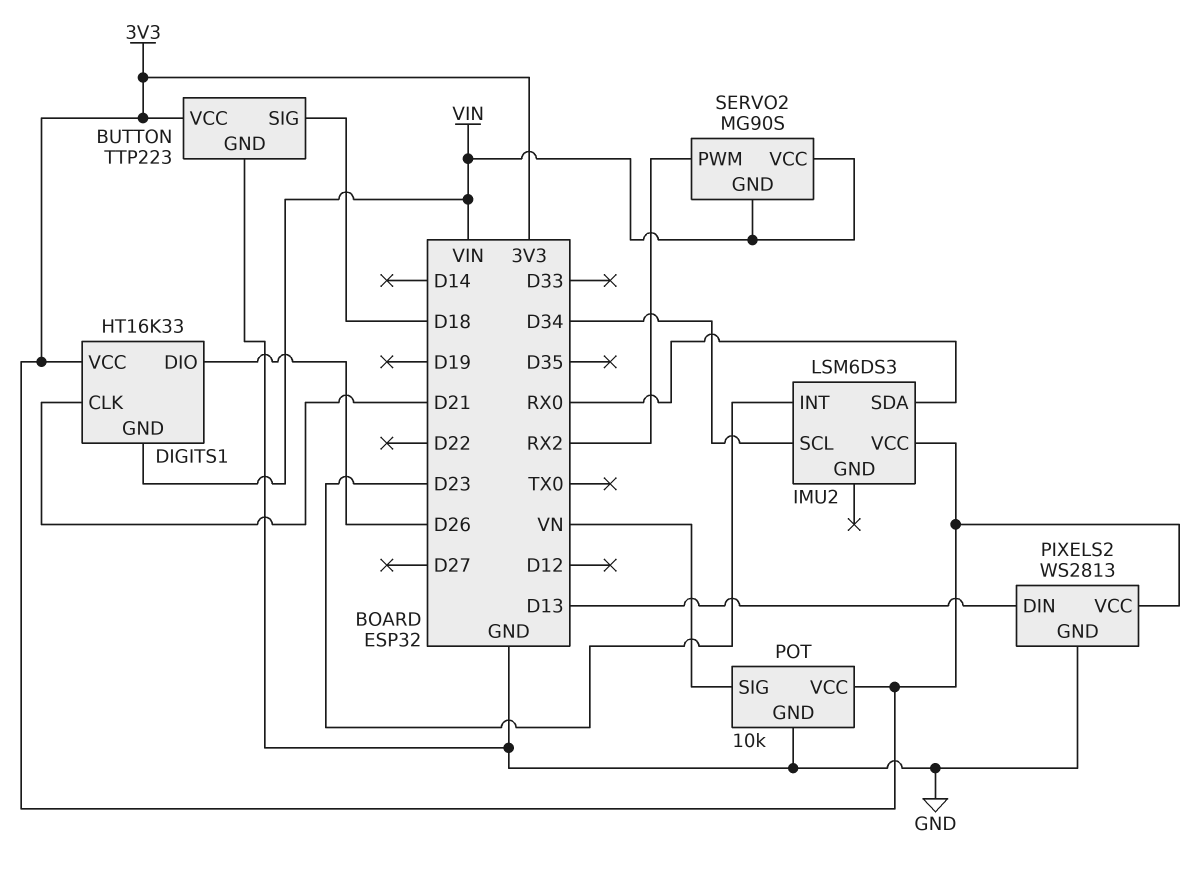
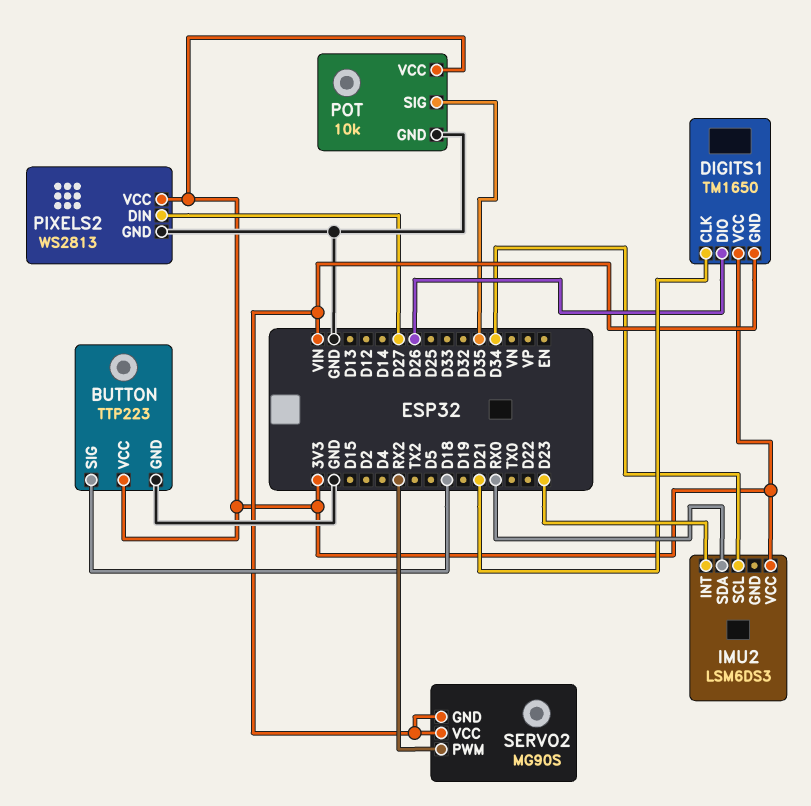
DIGITS1: HT16K33 -> TM1650
PIXELS2 pin DIN: D13 -> D27
POT pin SIG: VN -> D35

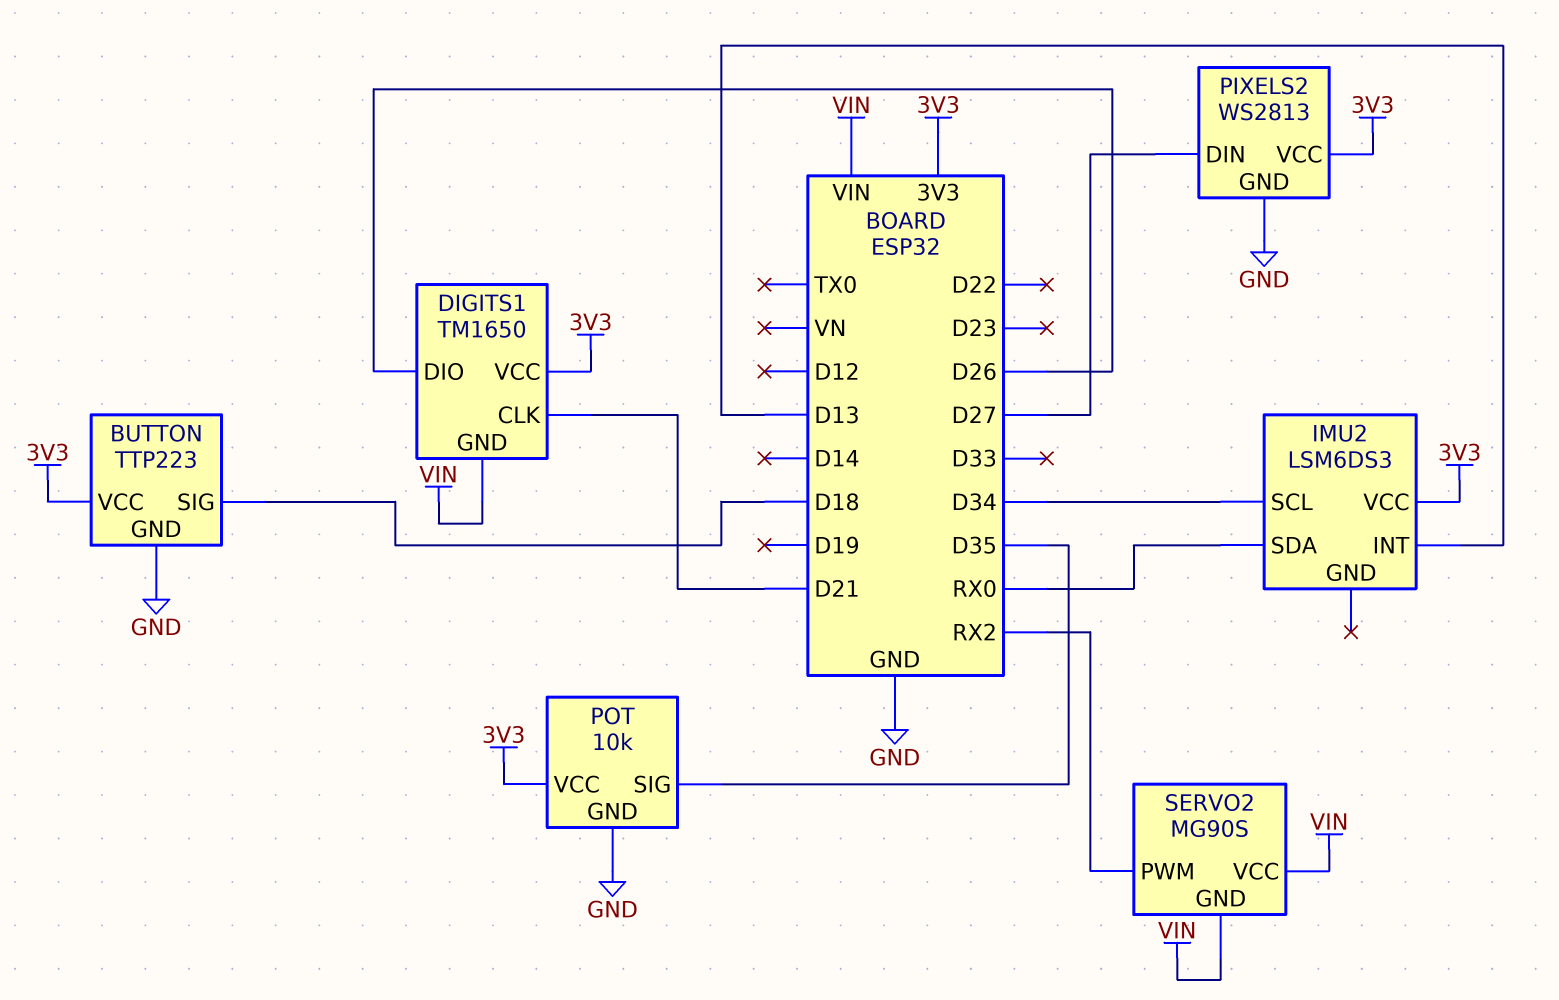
IMU2 pin INT: D23 -> D13

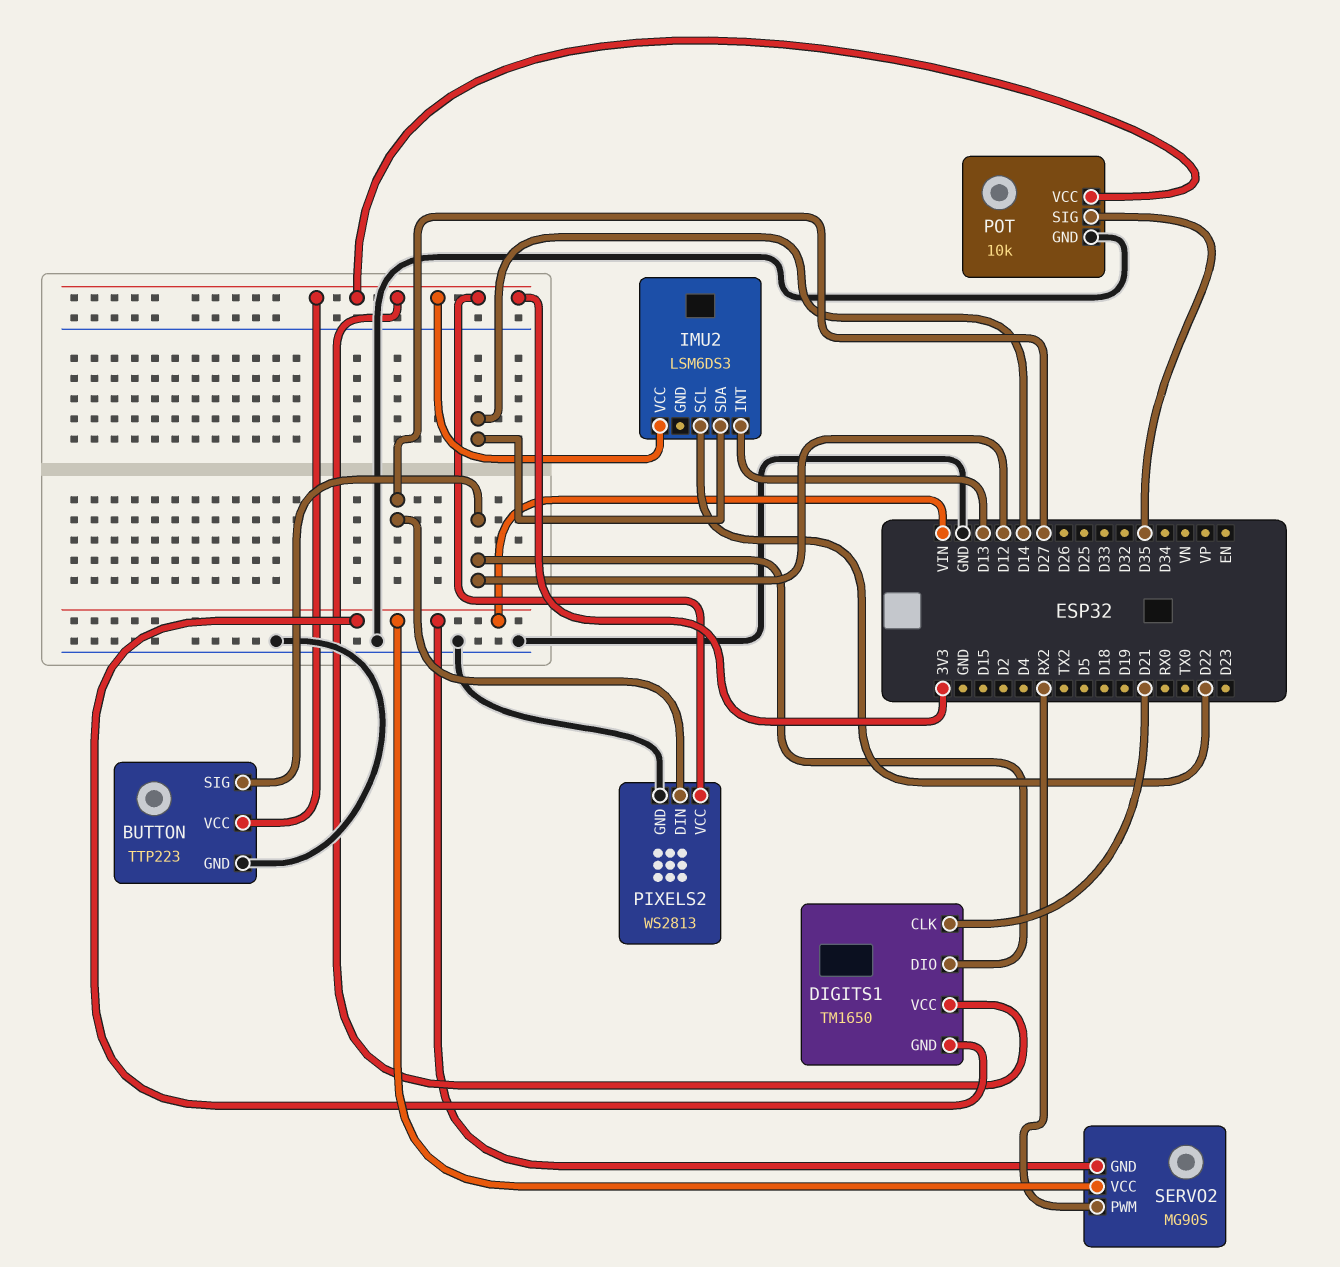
BUTTON pin SIG: D18 -> D12
DIGITS1 pin DIO: D26 -> D12
IMU2 pin SCL: D34 -> D22
IMU2 pin SDA: RX0 -> D14

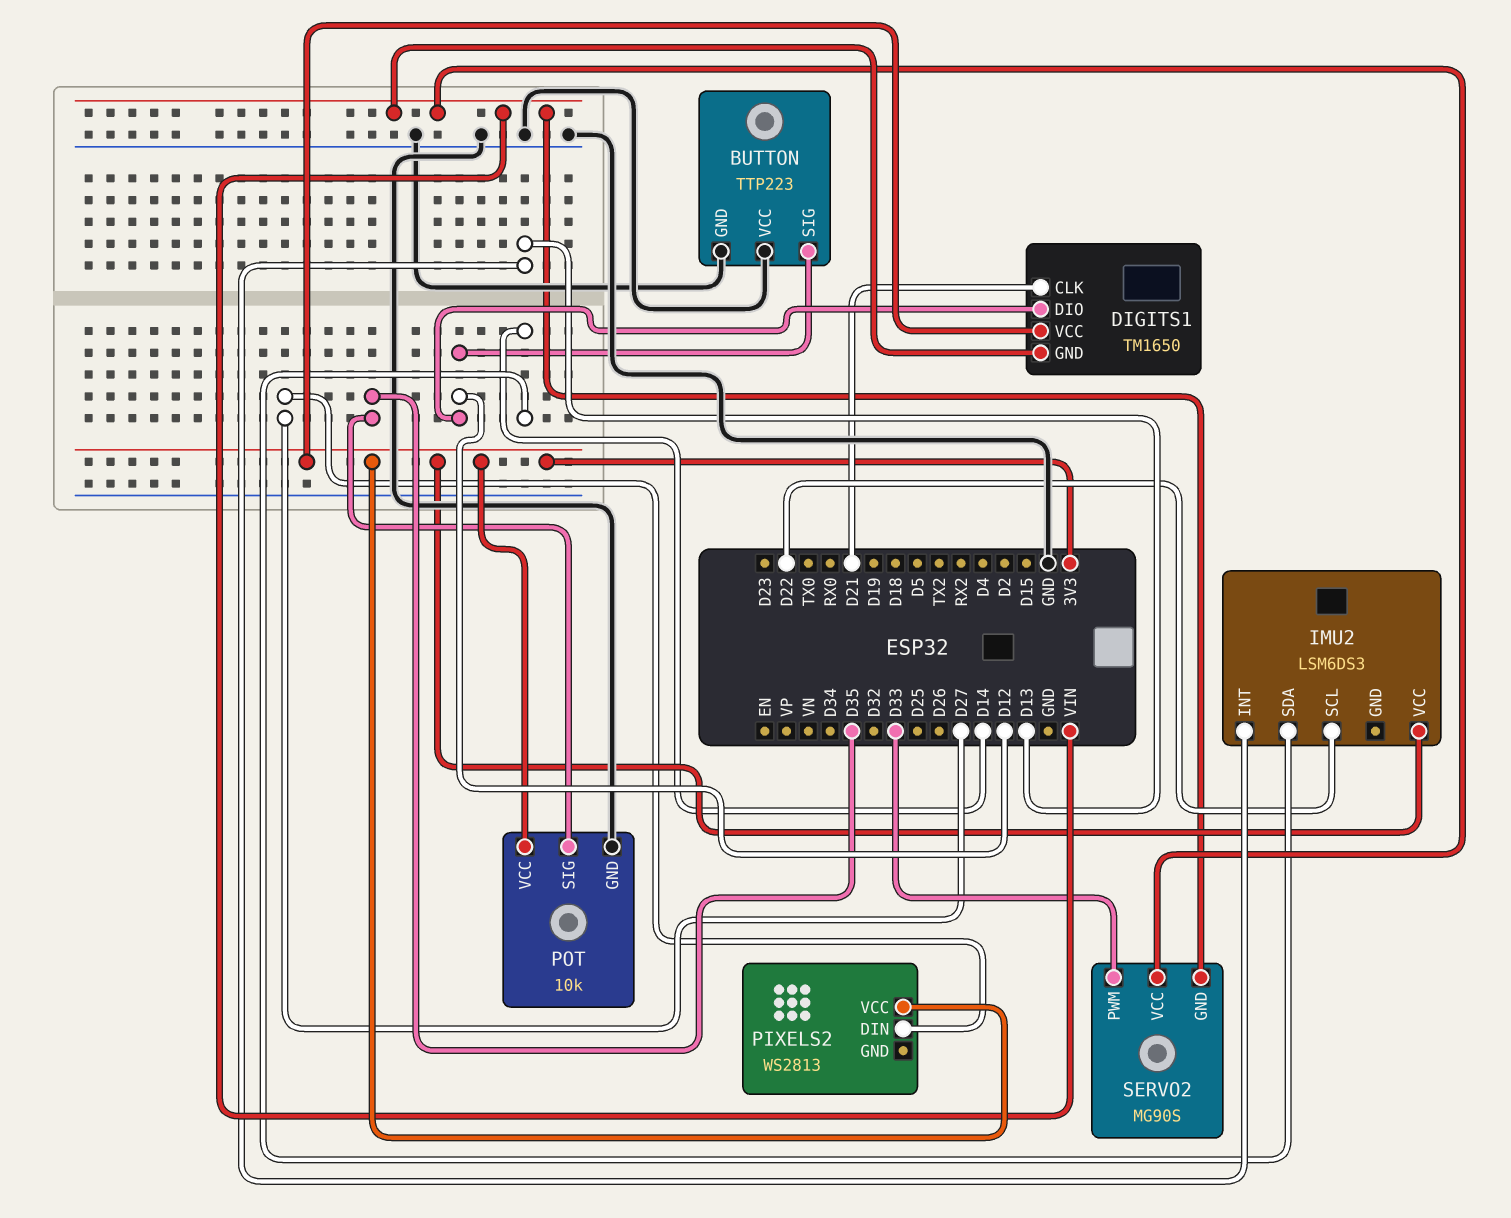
BUTTON pin VCC: 3V3 -> GND
PIXELS2 pin GND: GND -> none
SERVO2 pin PWM: RX2 -> D33

